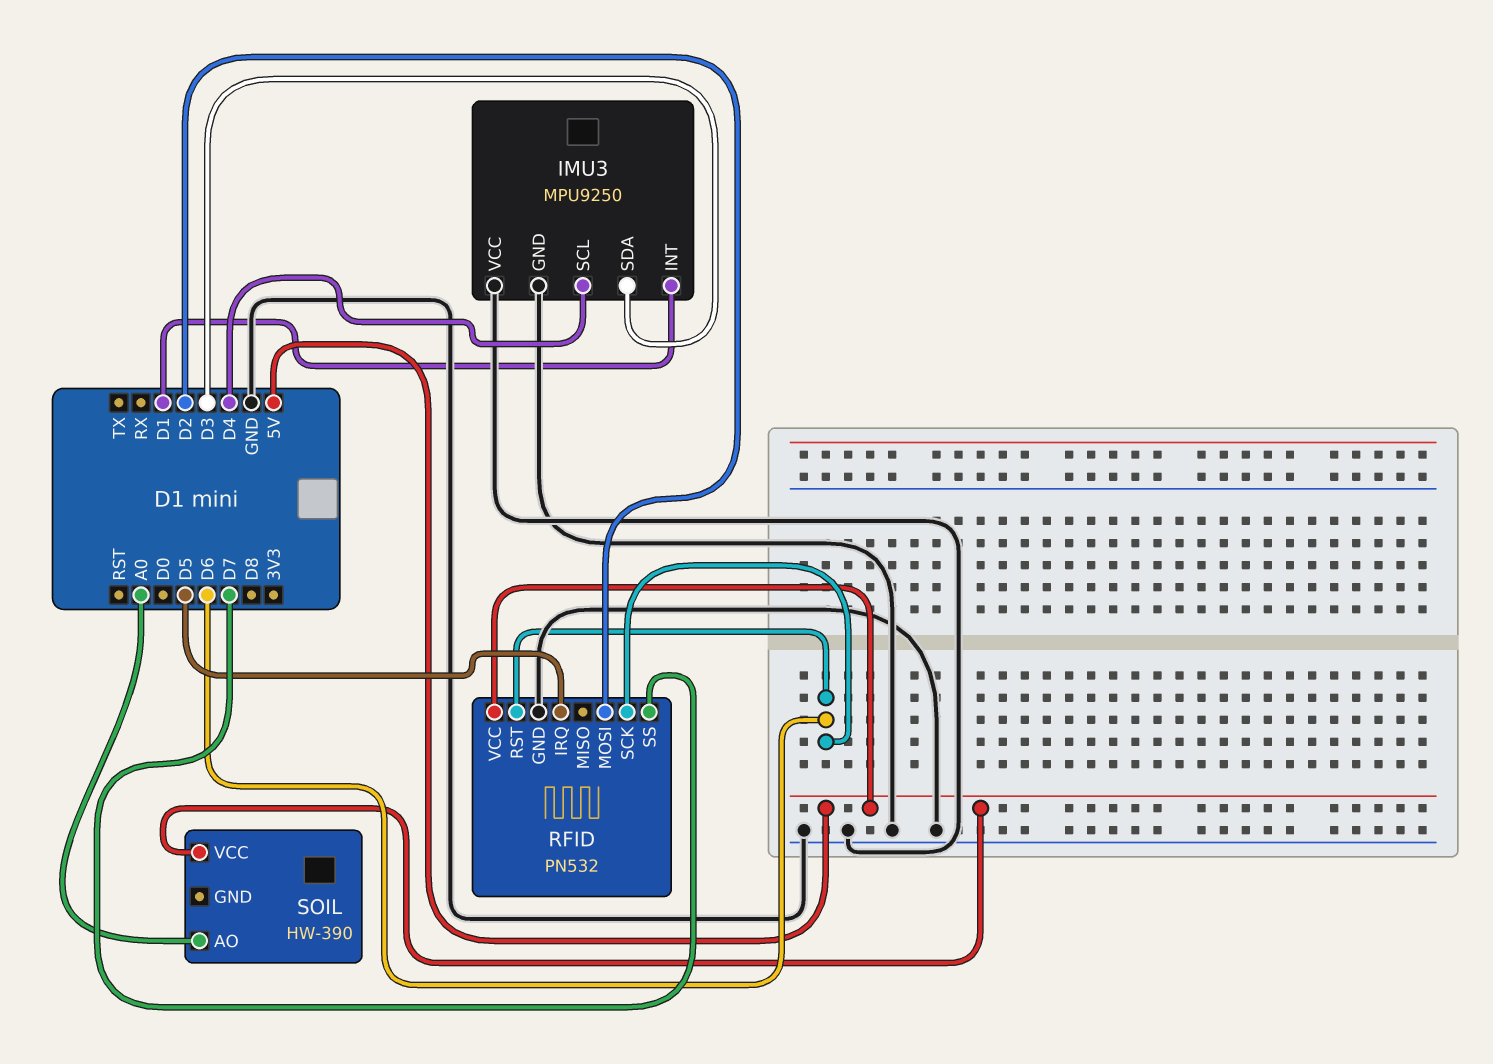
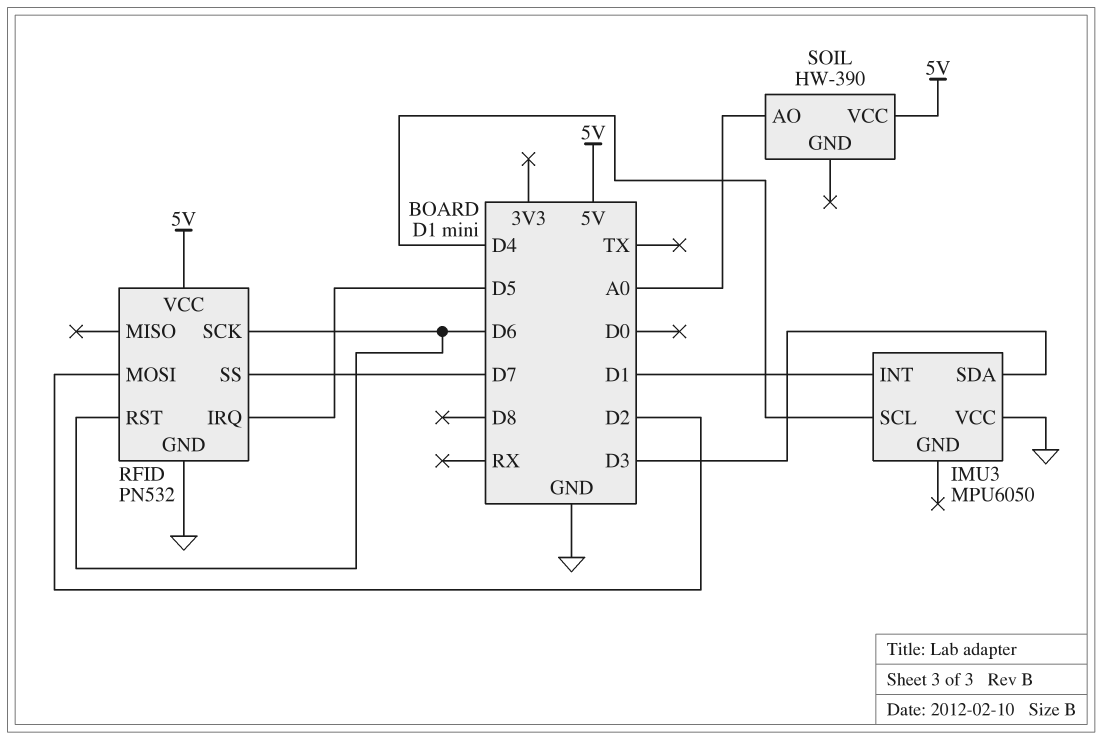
IMU3: MPU9250 -> MPU6050
IMU3 pin GND: GND -> none

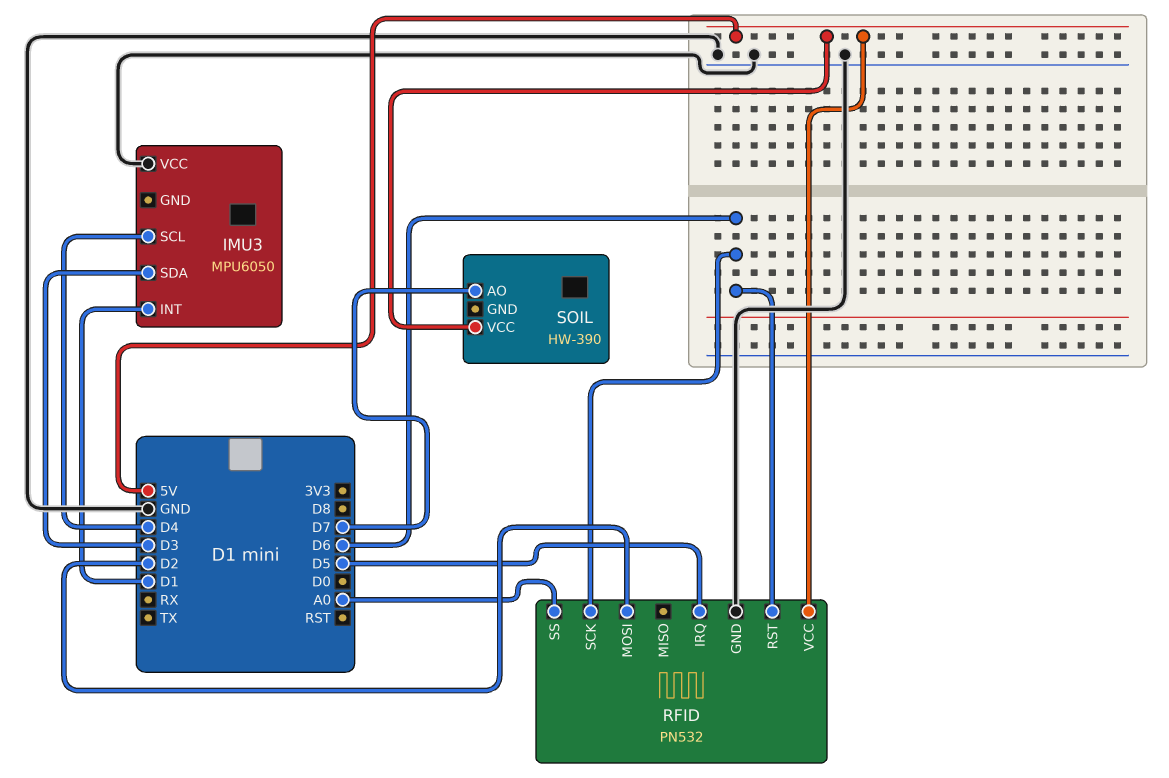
RFID pin SS: D7 -> A0
SOIL pin AO: A0 -> D7

